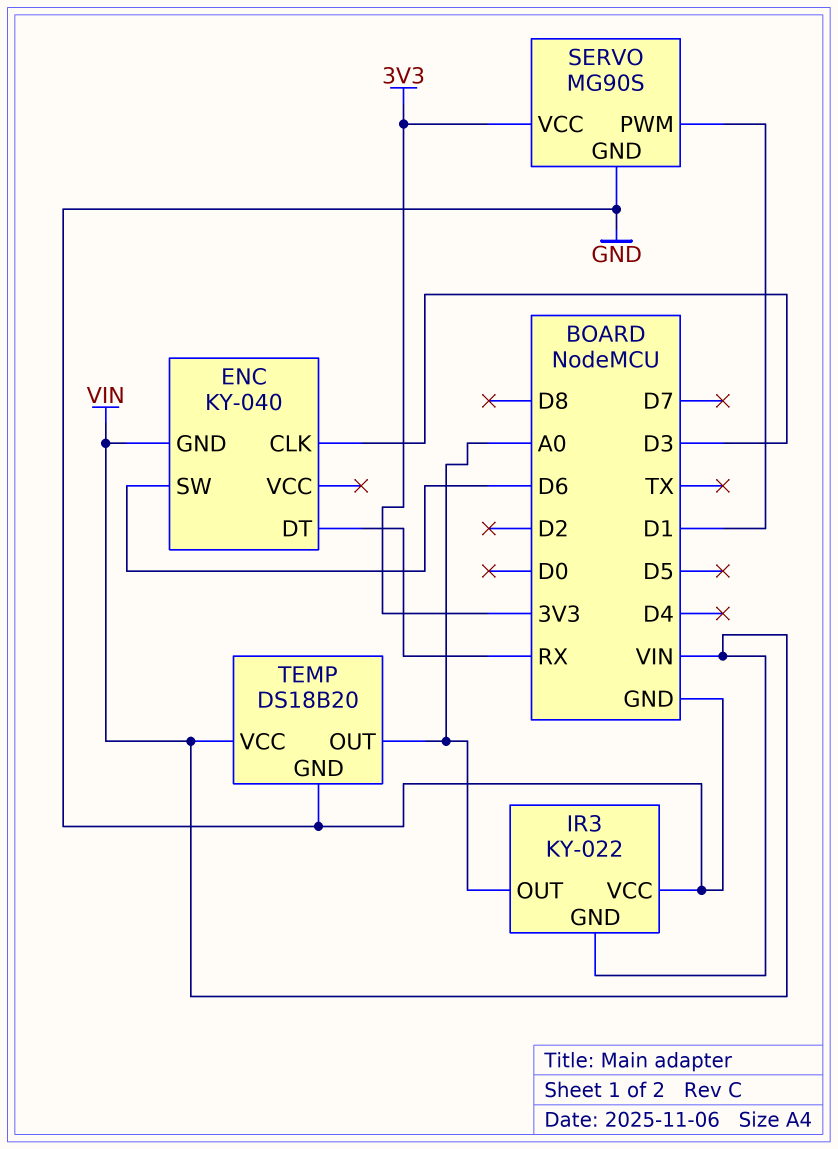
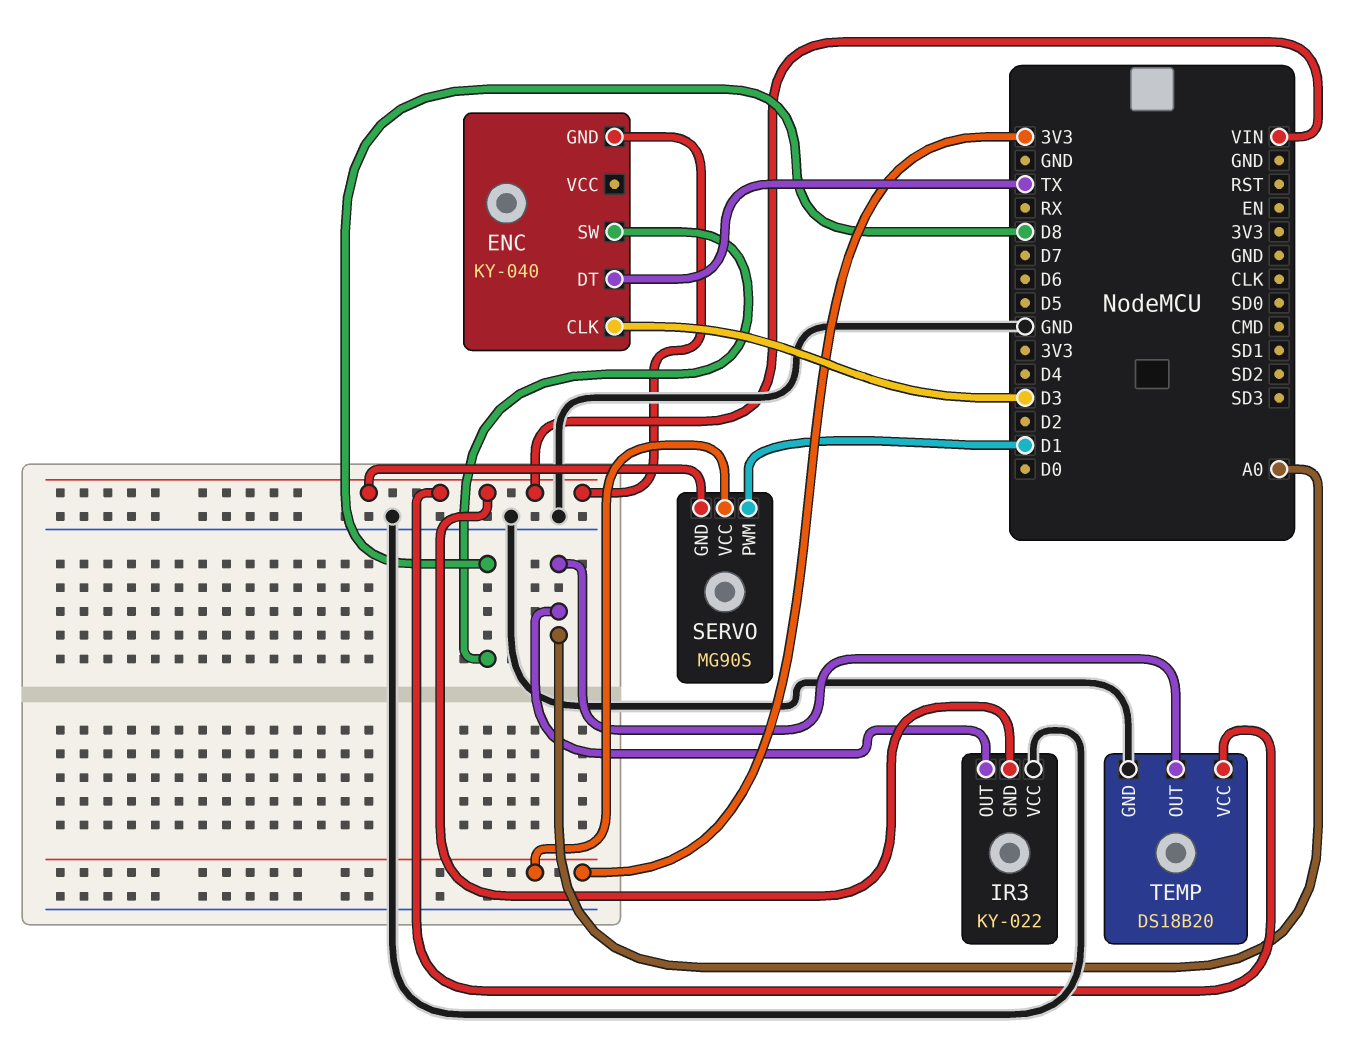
ENC pin DT: RX -> TX
ENC pin SW: D6 -> D8
SERVO pin GND: GND -> VIN

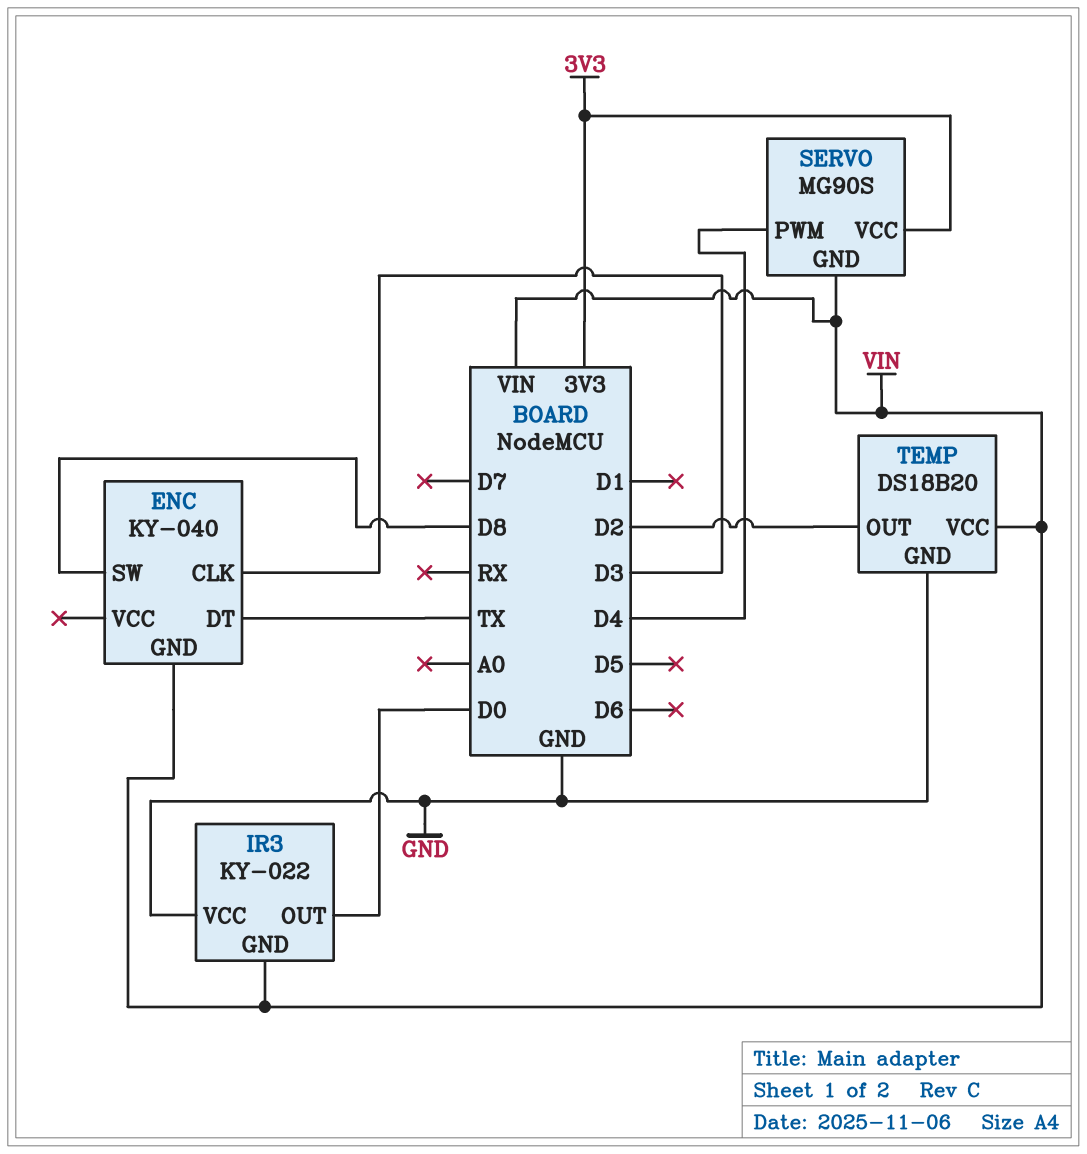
IR3 pin OUT: A0 -> D0
SERVO pin PWM: D1 -> D4
TEMP pin OUT: A0 -> D2

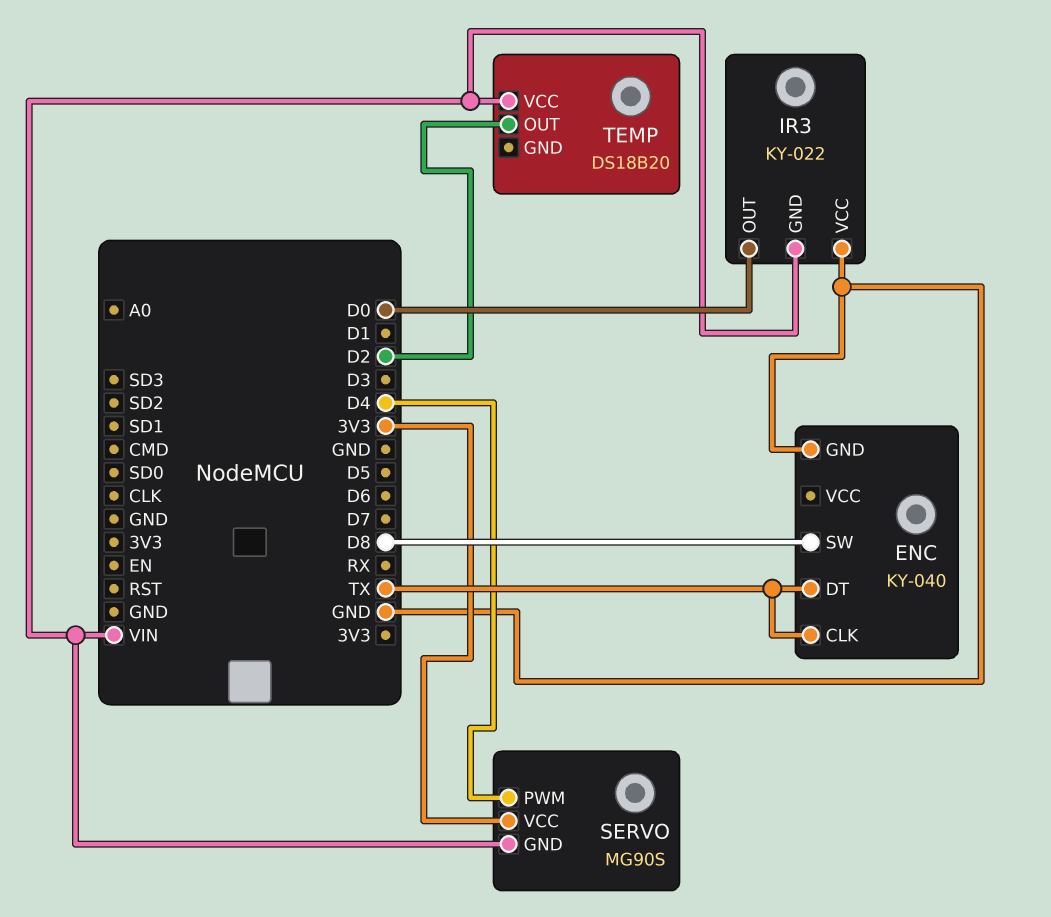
ENC pin CLK: D3 -> TX
ENC pin GND: VIN -> GND
TEMP pin GND: GND -> none

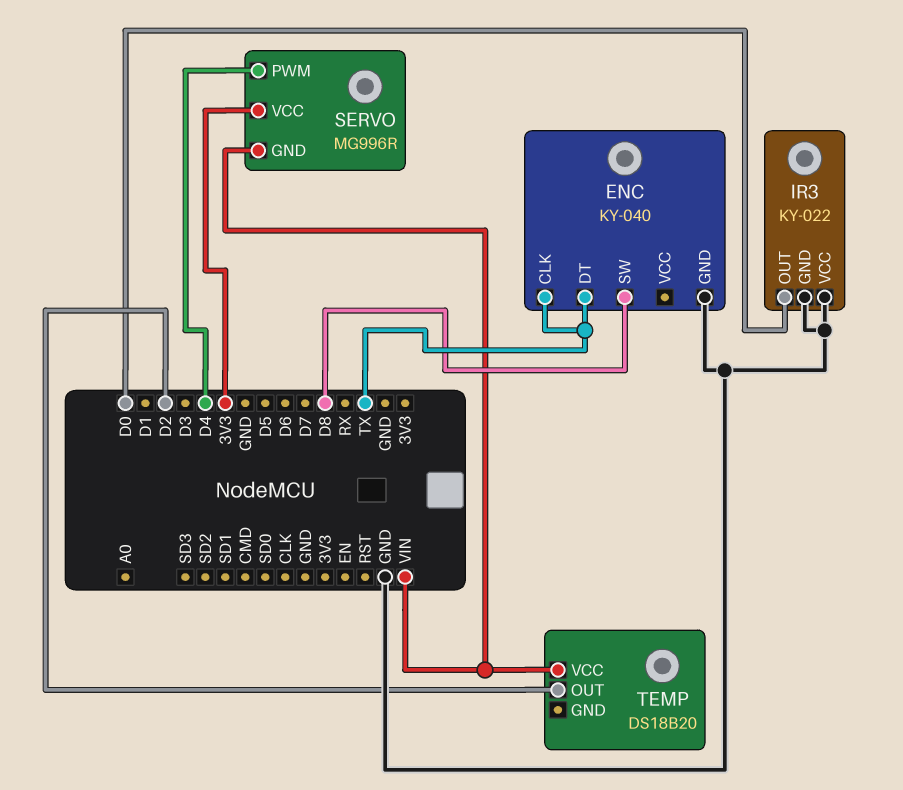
IR3 pin GND: VIN -> GND
SERVO: MG90S -> MG996R

